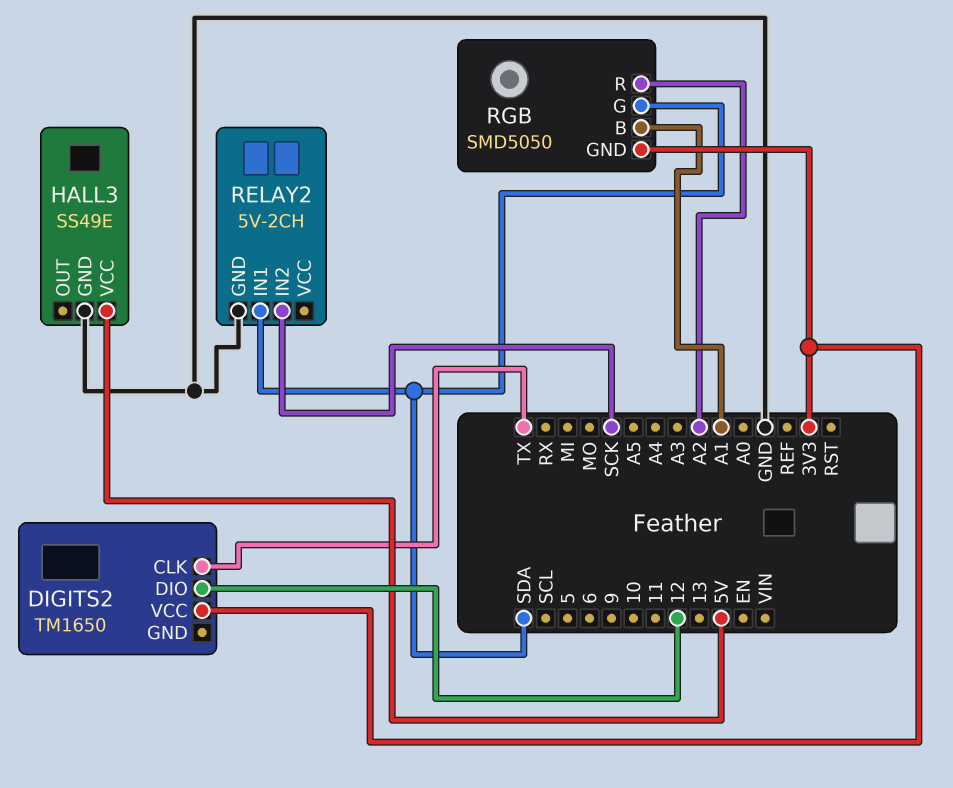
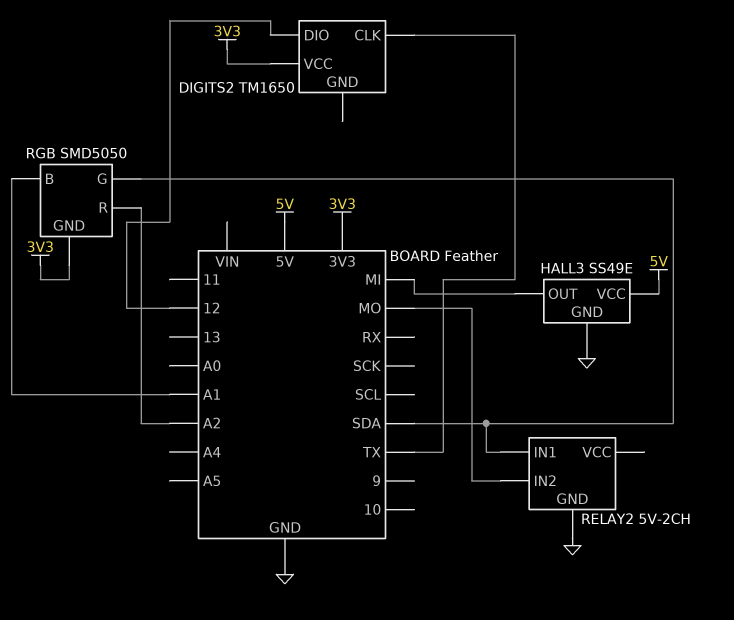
HALL3 pin OUT: none -> MI
RELAY2 pin IN2: SCK -> MO

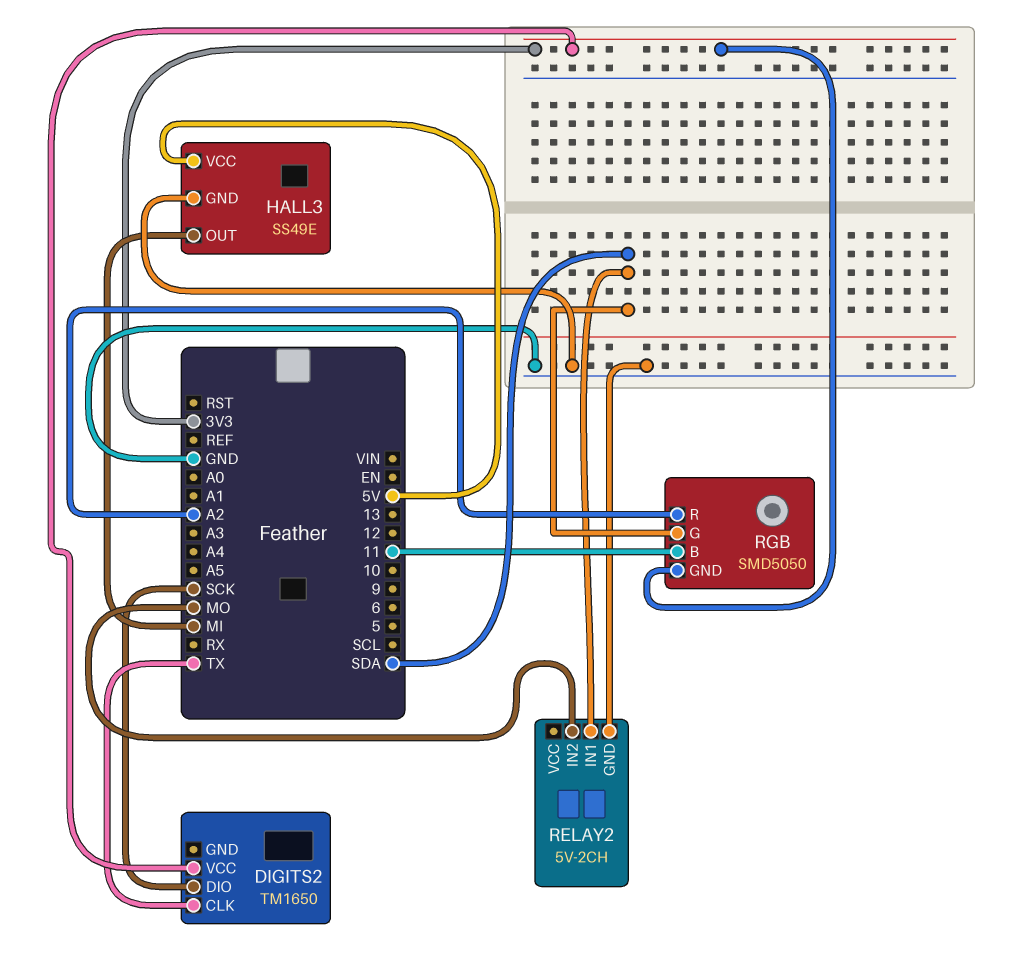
DIGITS2 pin DIO: 12 -> SCK
RGB pin B: A1 -> 11

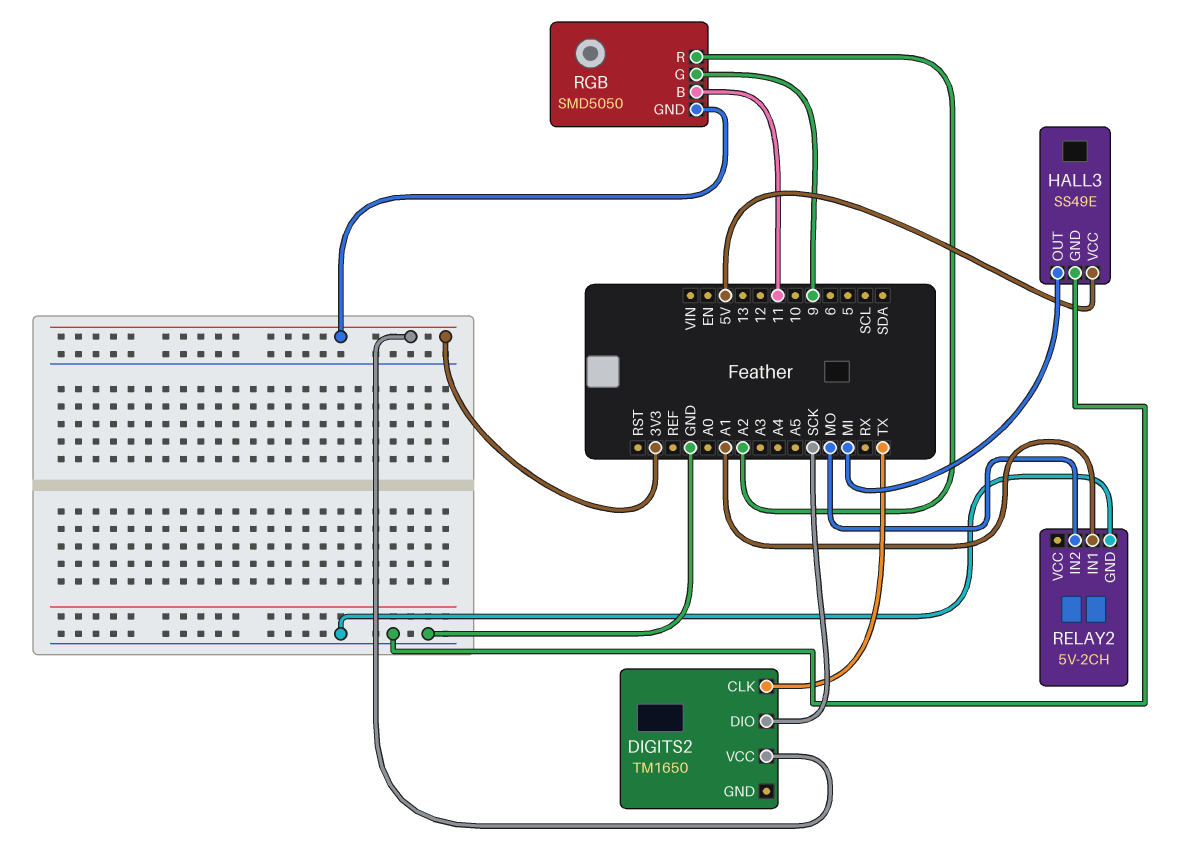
RELAY2 pin IN1: SDA -> A1
RGB pin G: SDA -> 9

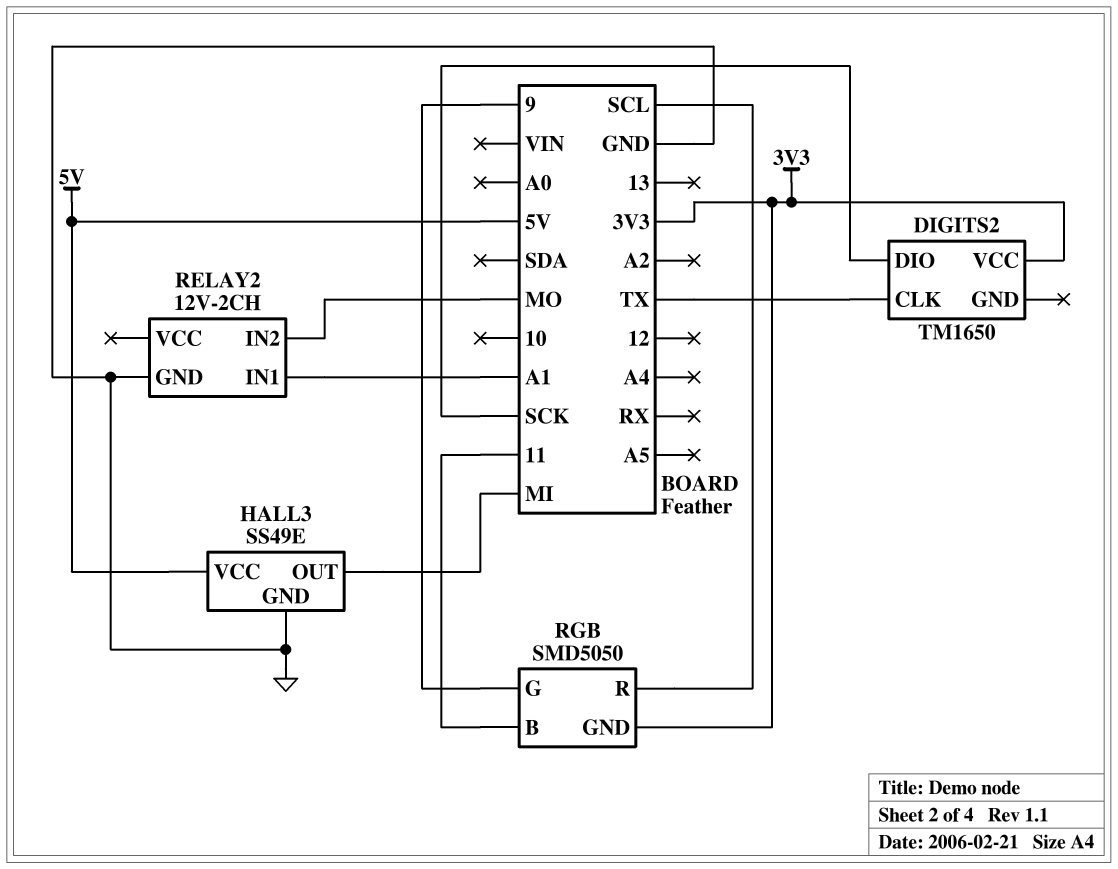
RELAY2: 5V-2CH -> 12V-2CH
RGB pin R: A2 -> SCL

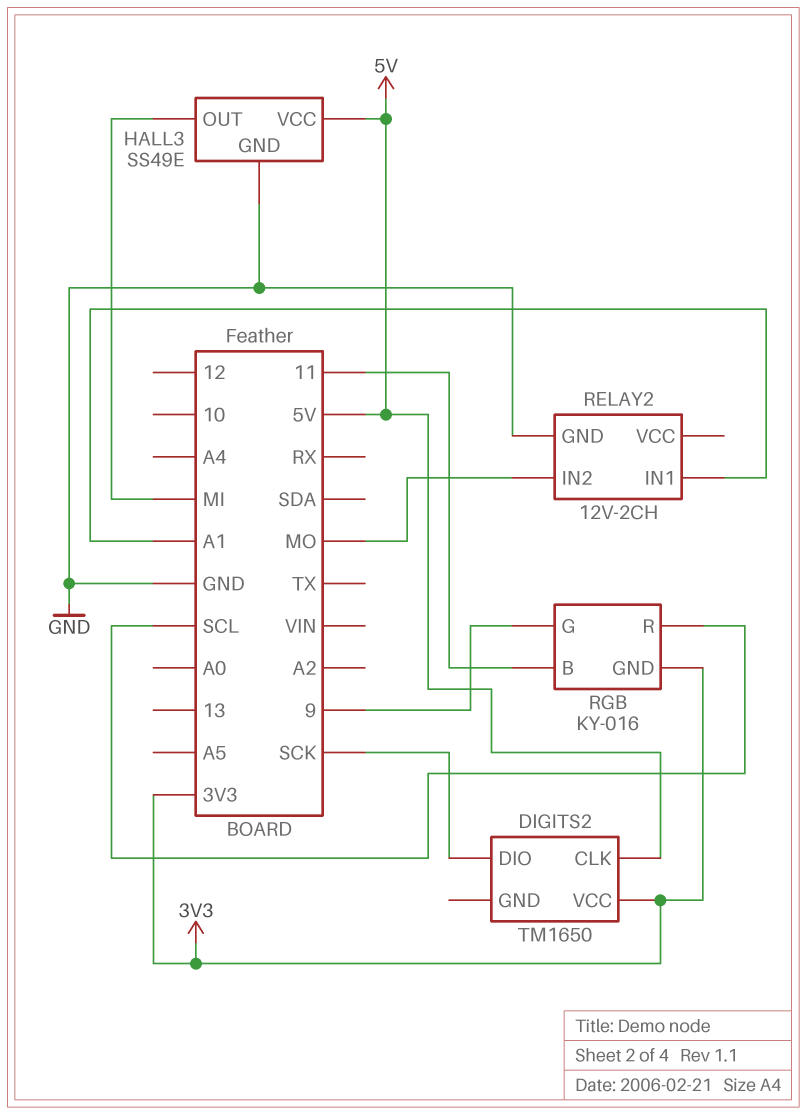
DIGITS2 pin CLK: TX -> 5V
RGB: SMD5050 -> KY-016

